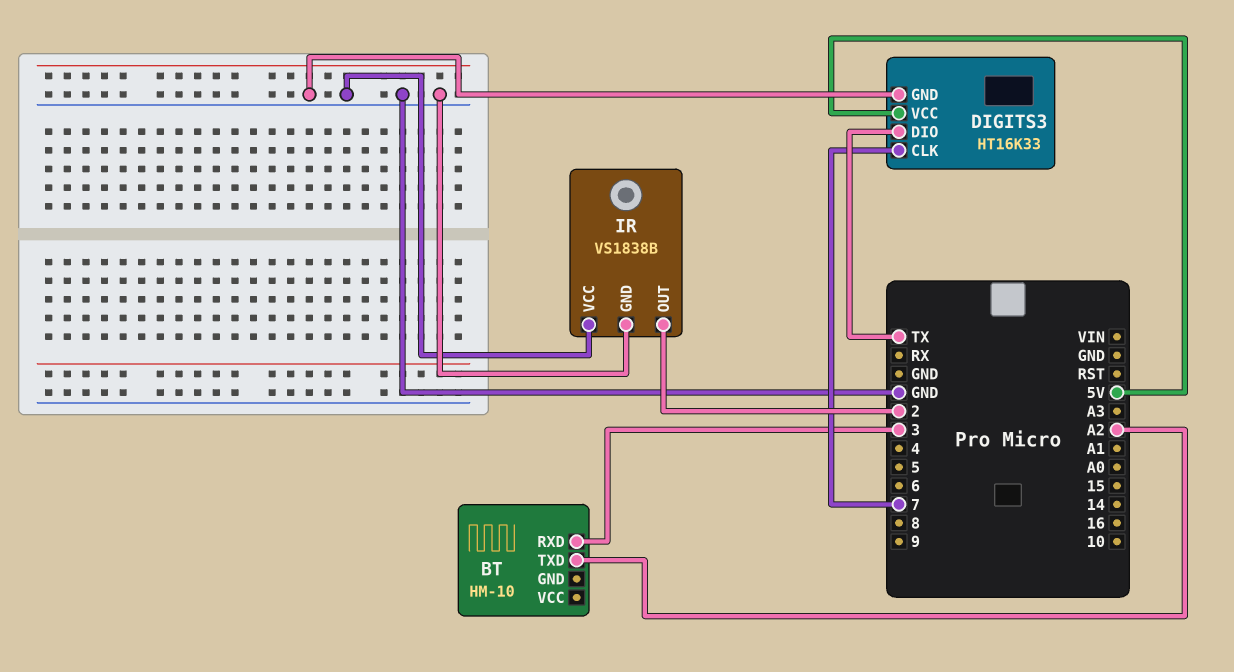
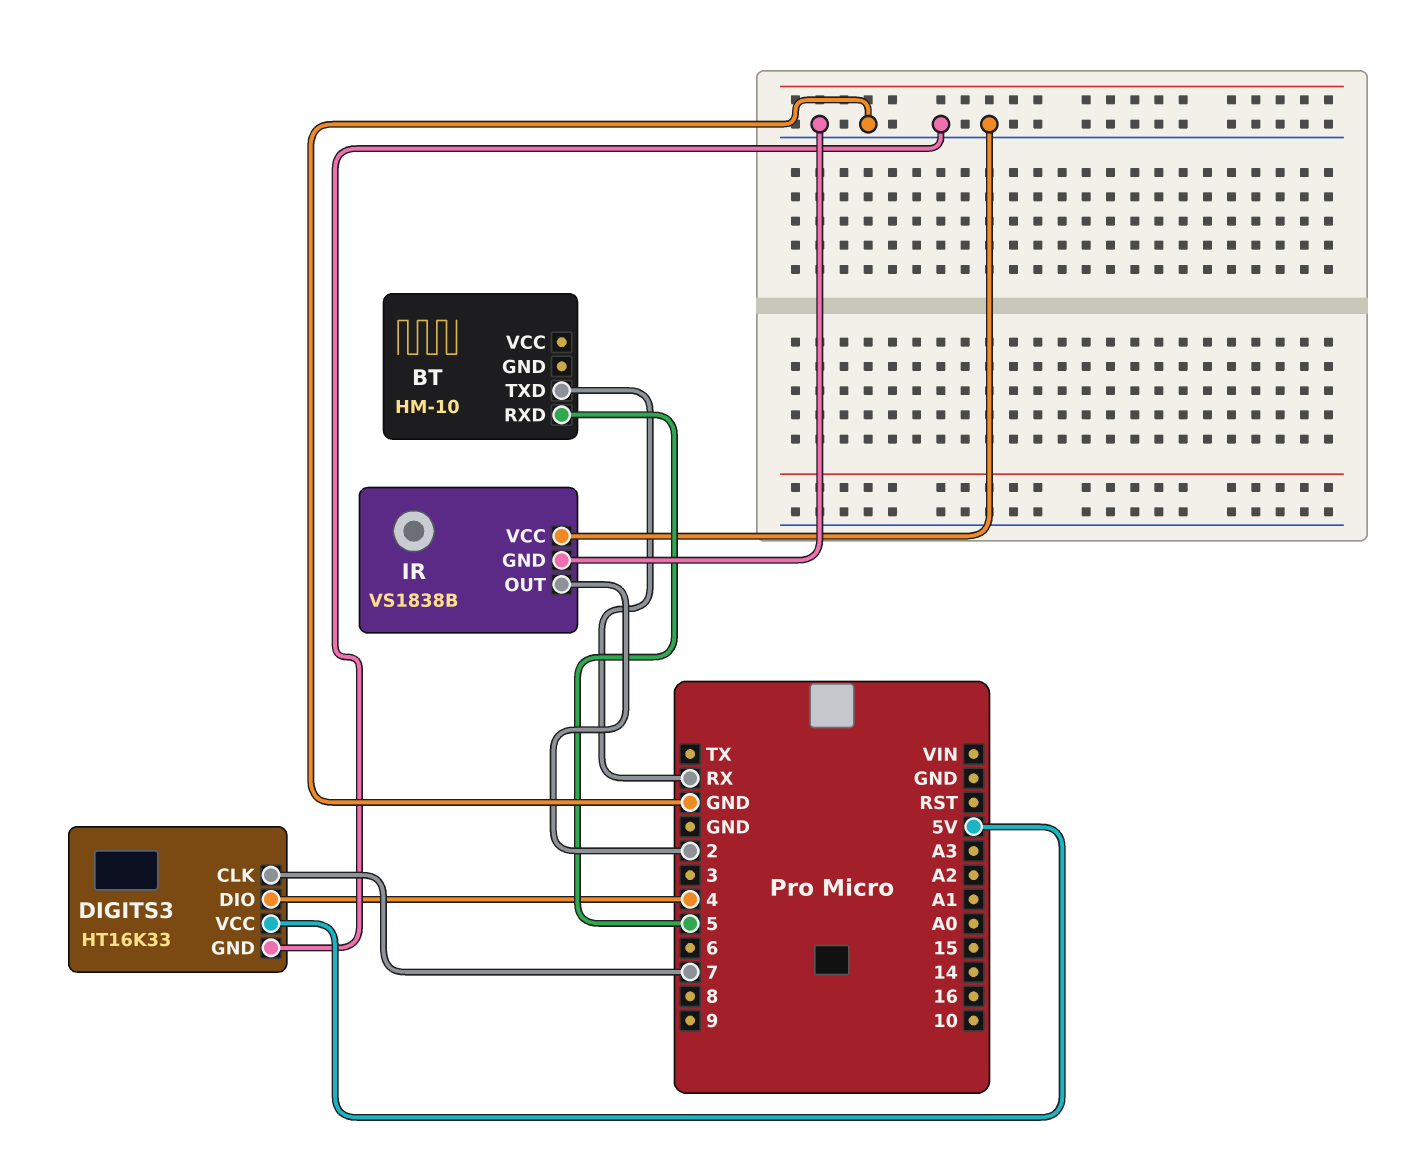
BT pin RXD: 3 -> 5
BT pin TXD: A2 -> RX
DIGITS3 pin DIO: TX -> 4

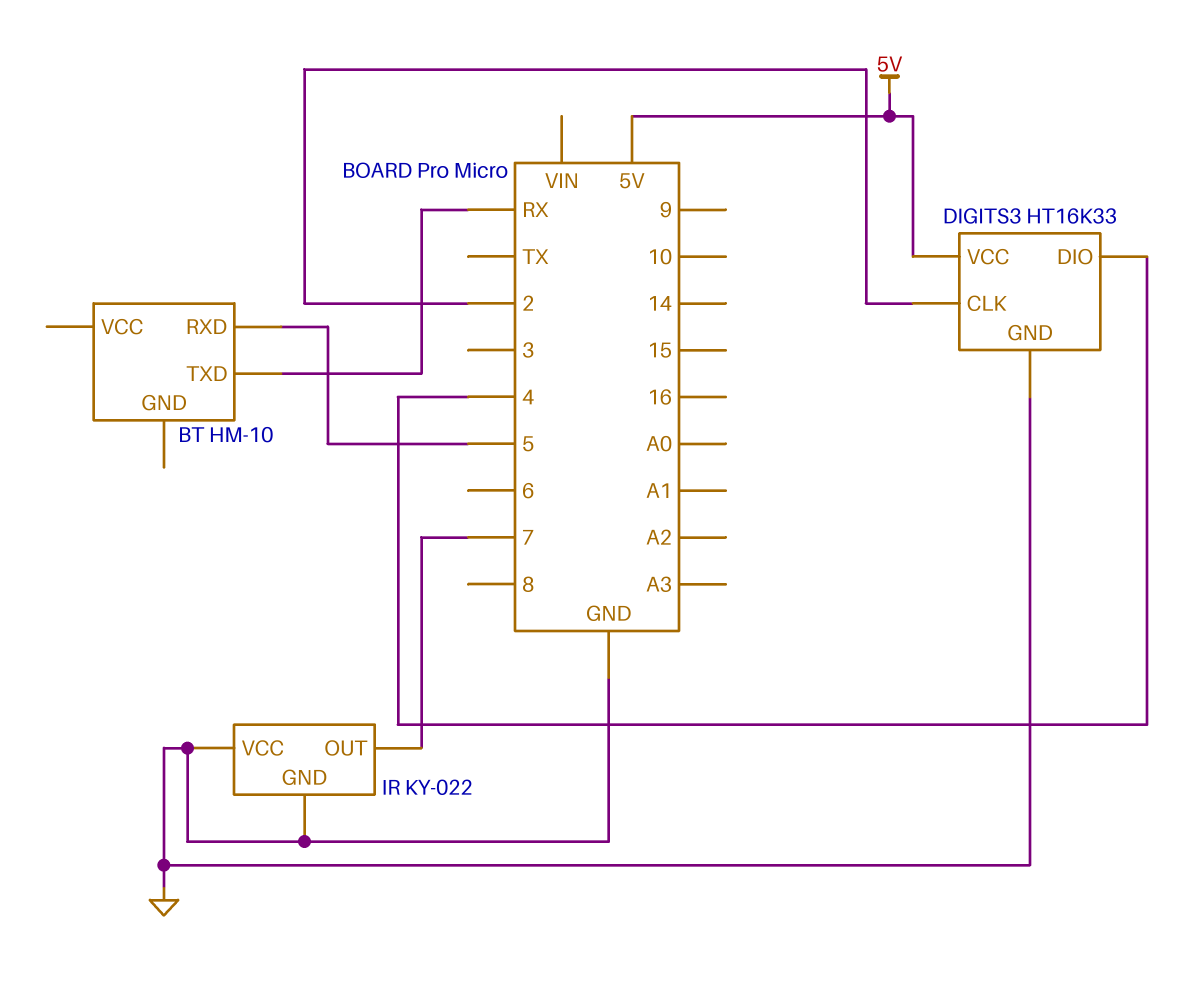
DIGITS3 pin CLK: 7 -> 2
IR: VS1838B -> KY-022
IR pin OUT: 2 -> 7

